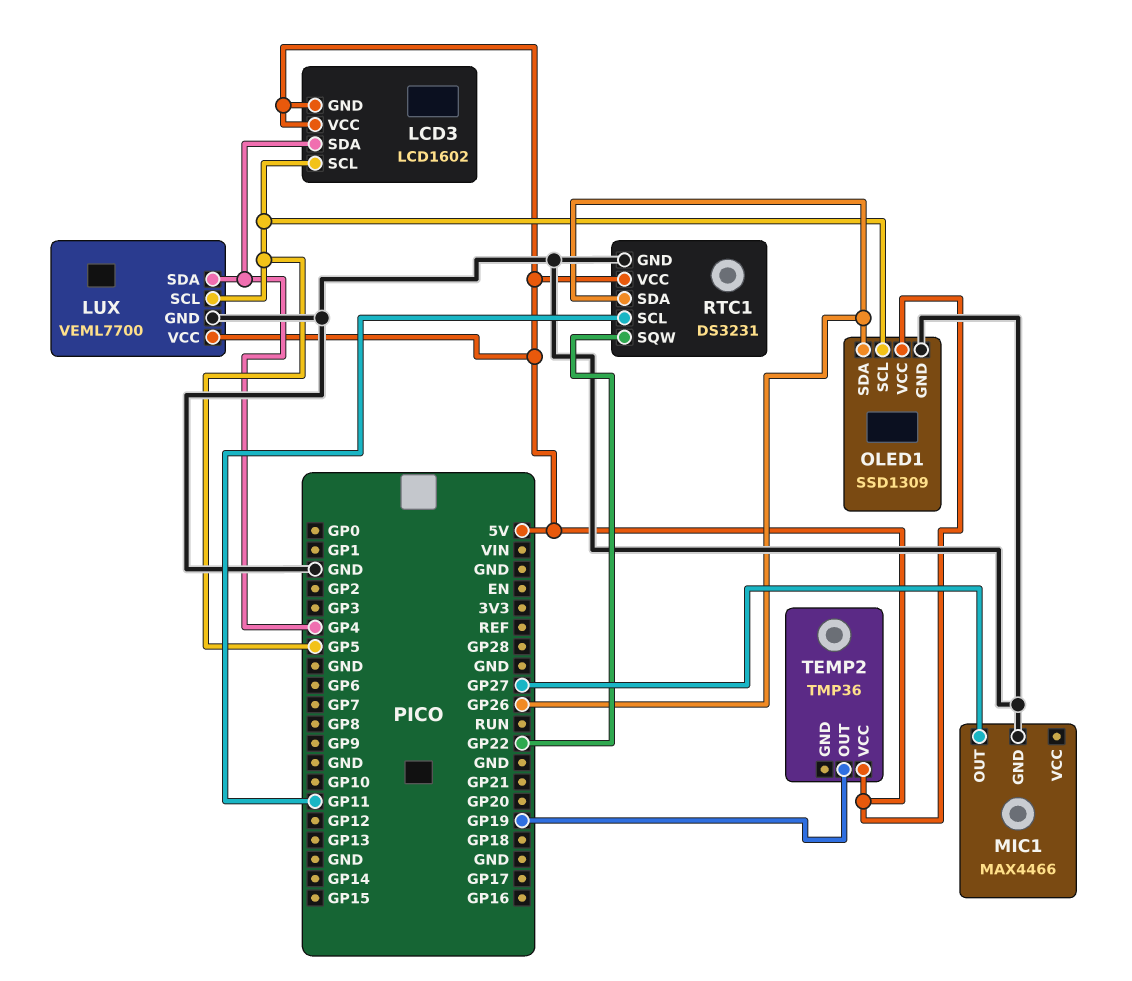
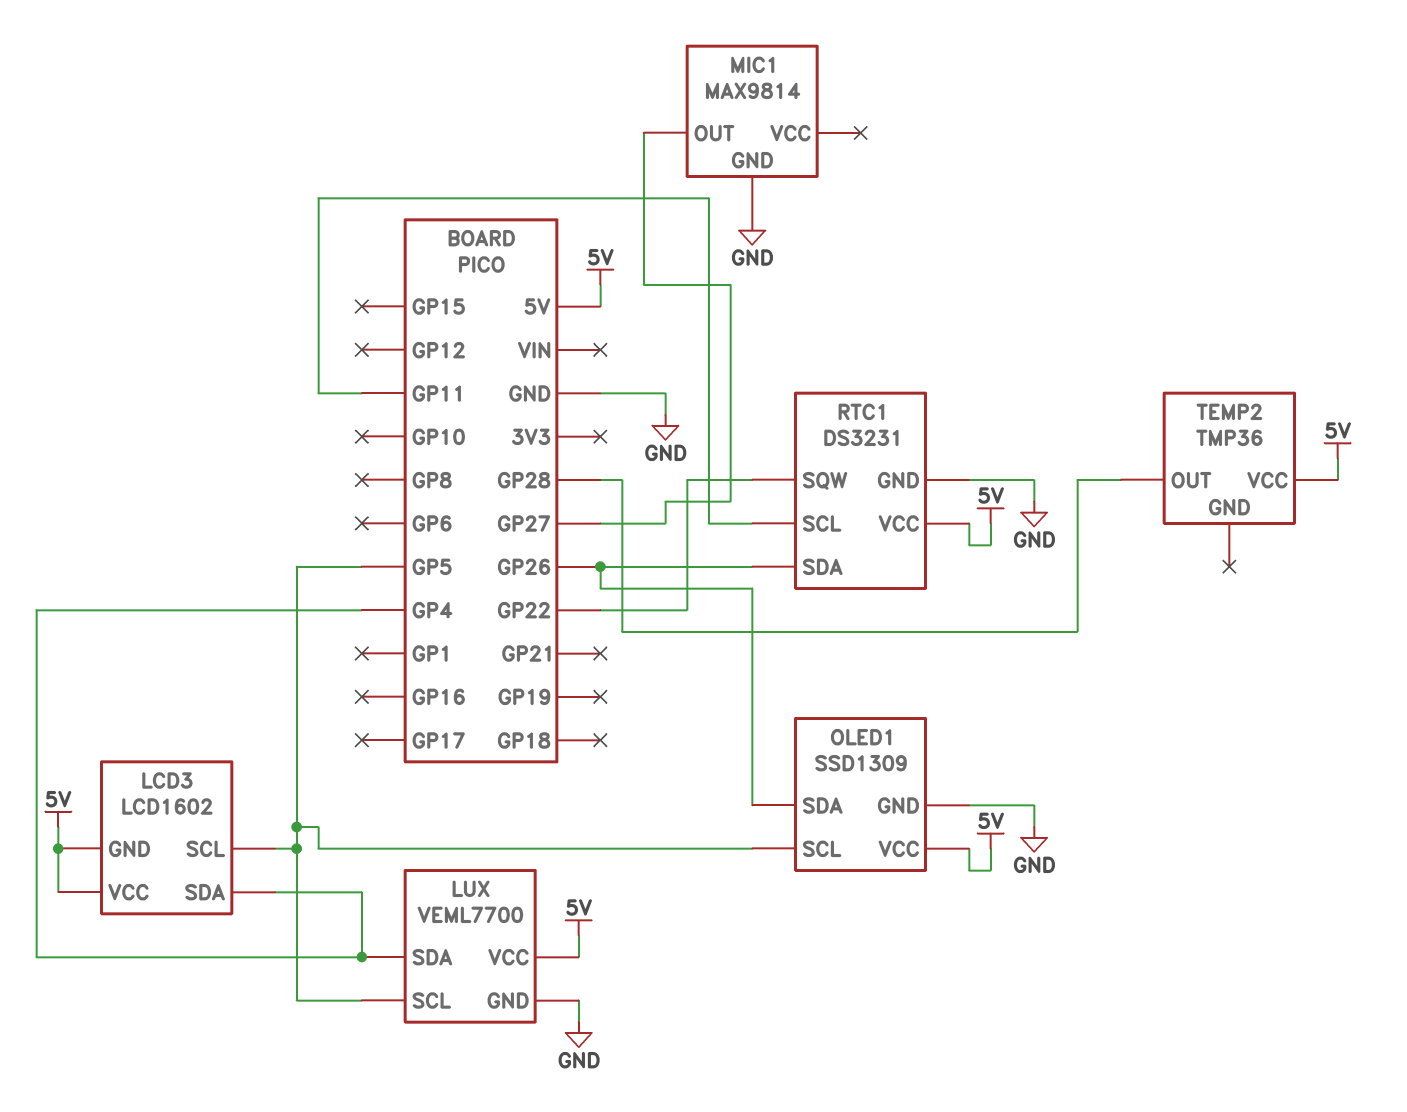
MIC1: MAX4466 -> MAX9814
TEMP2 pin OUT: GP19 -> GP28

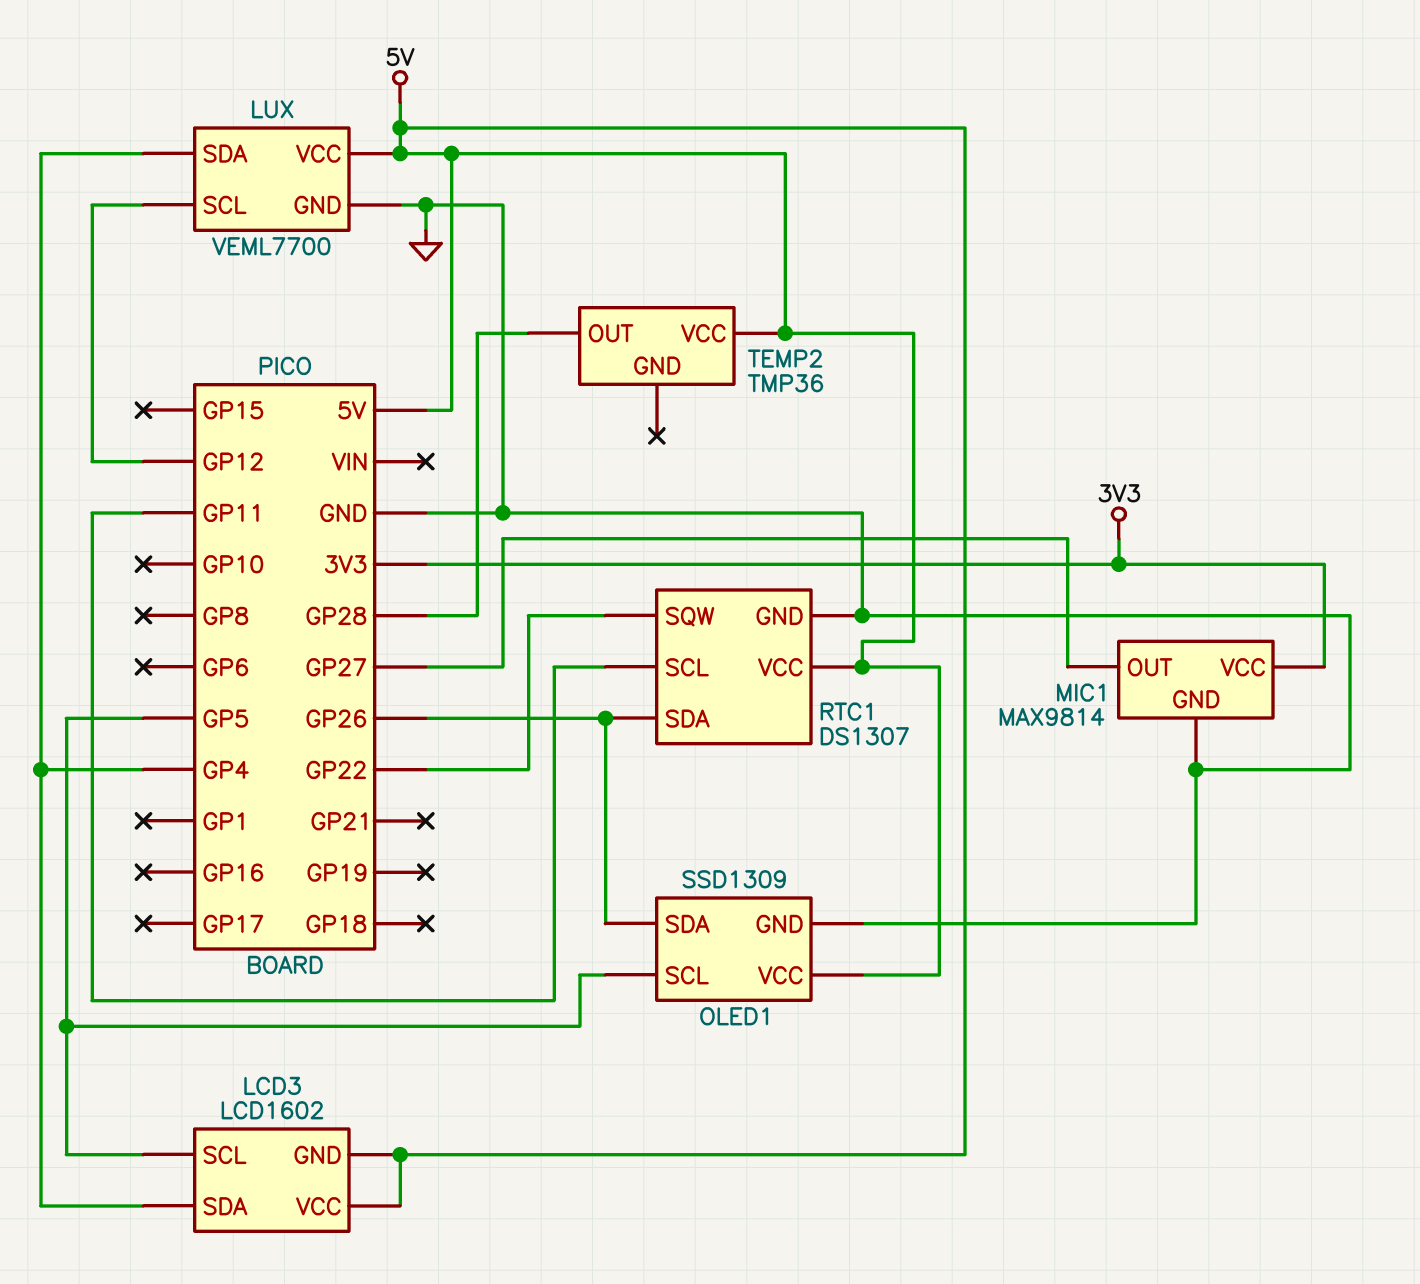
LUX pin SCL: GP5 -> GP12
MIC1 pin VCC: none -> 3V3
RTC1: DS3231 -> DS1307

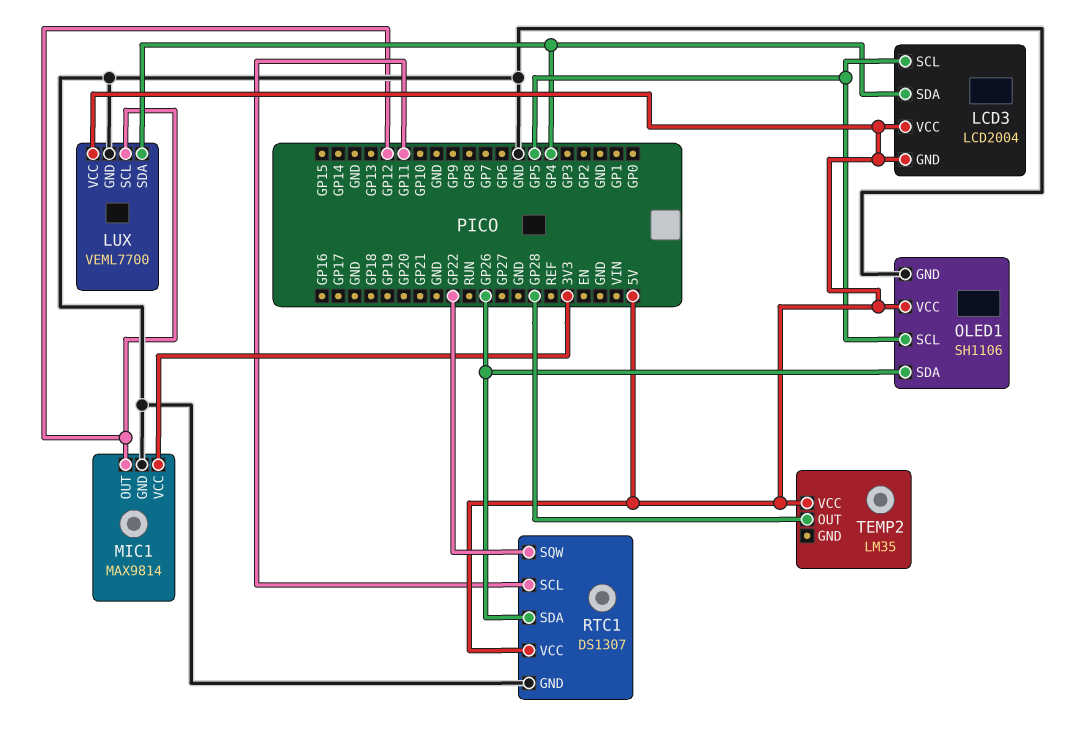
LCD3: LCD1602 -> LCD2004
MIC1 pin OUT: GP27 -> GP12
OLED1: SSD1309 -> SH1106
TEMP2: TMP36 -> LM35

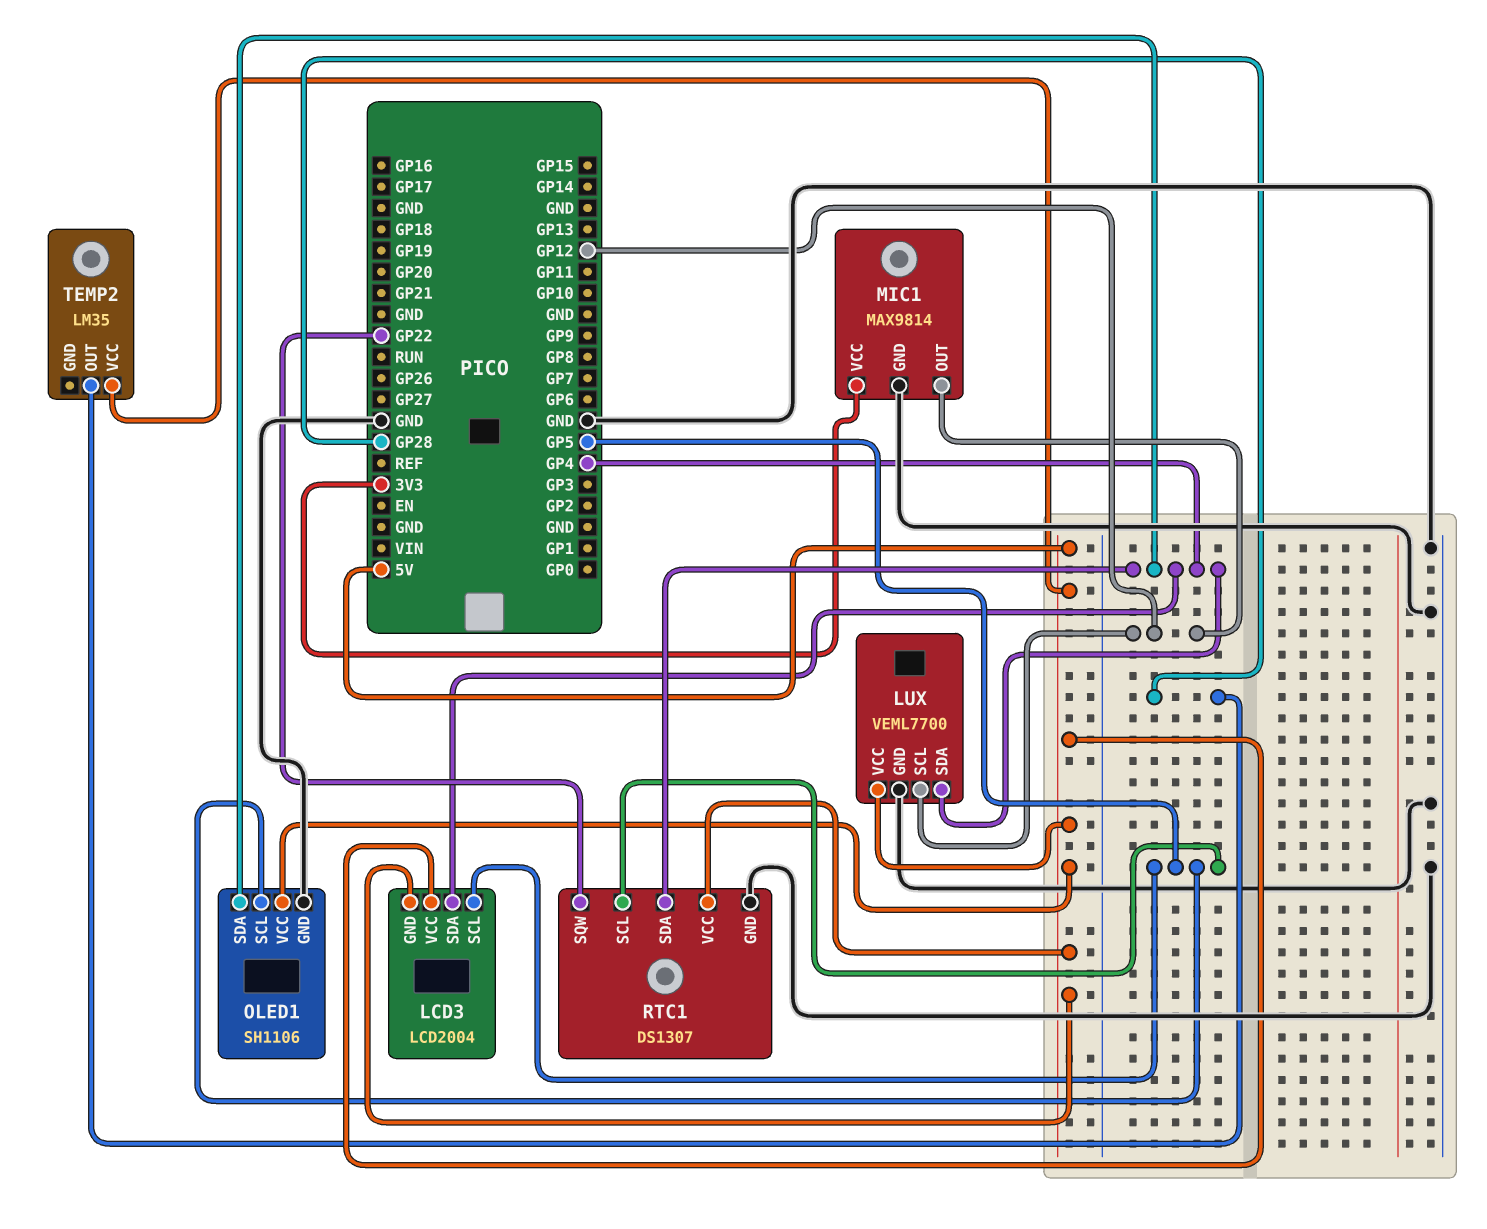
OLED1 pin SDA: GP26 -> GP4
RTC1 pin SCL: GP11 -> GP5
RTC1 pin SDA: GP26 -> GP4

